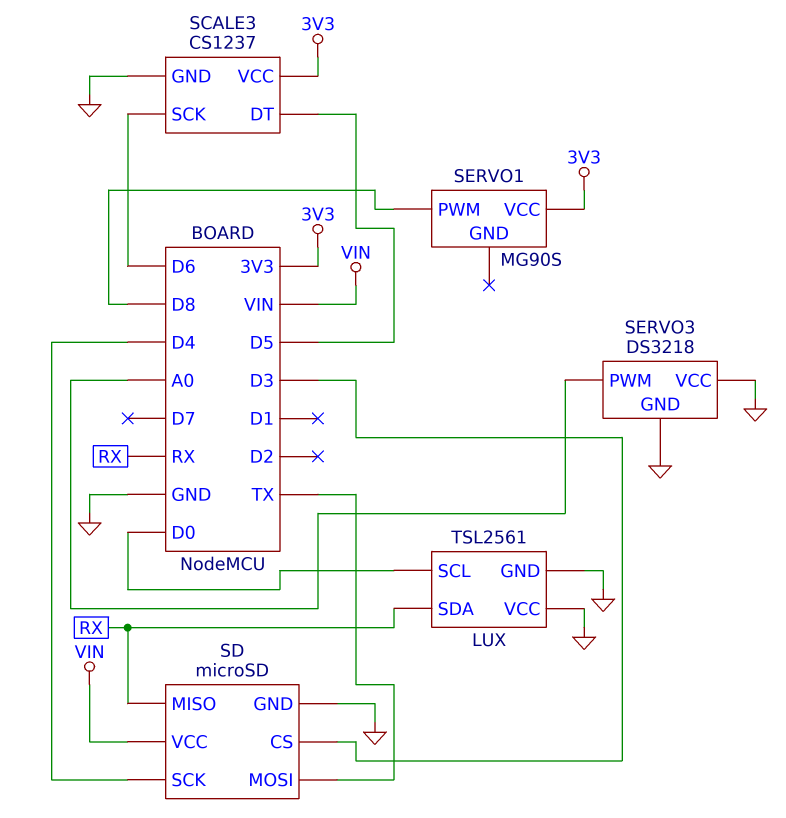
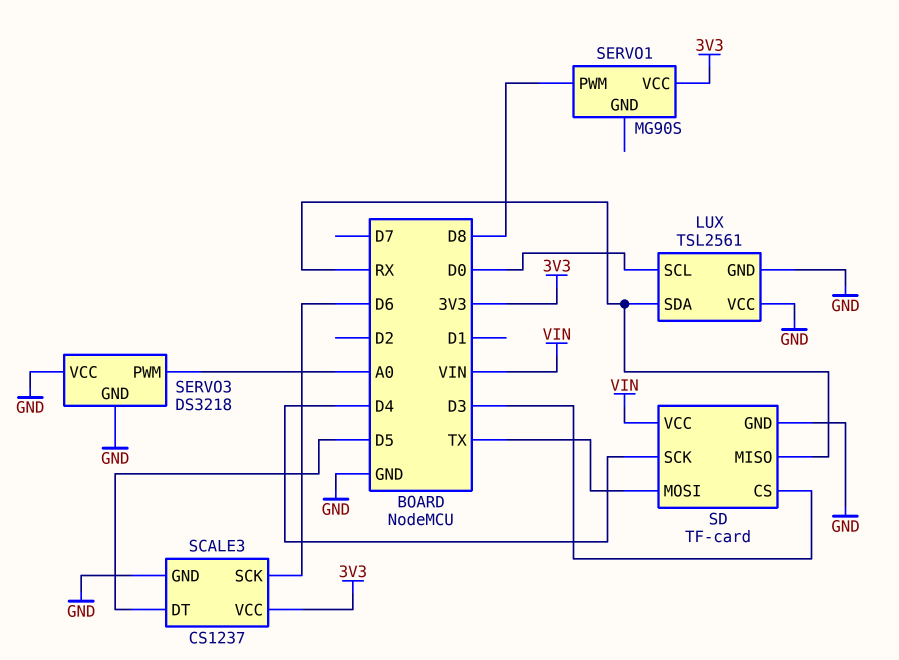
SD: microSD -> TF-card

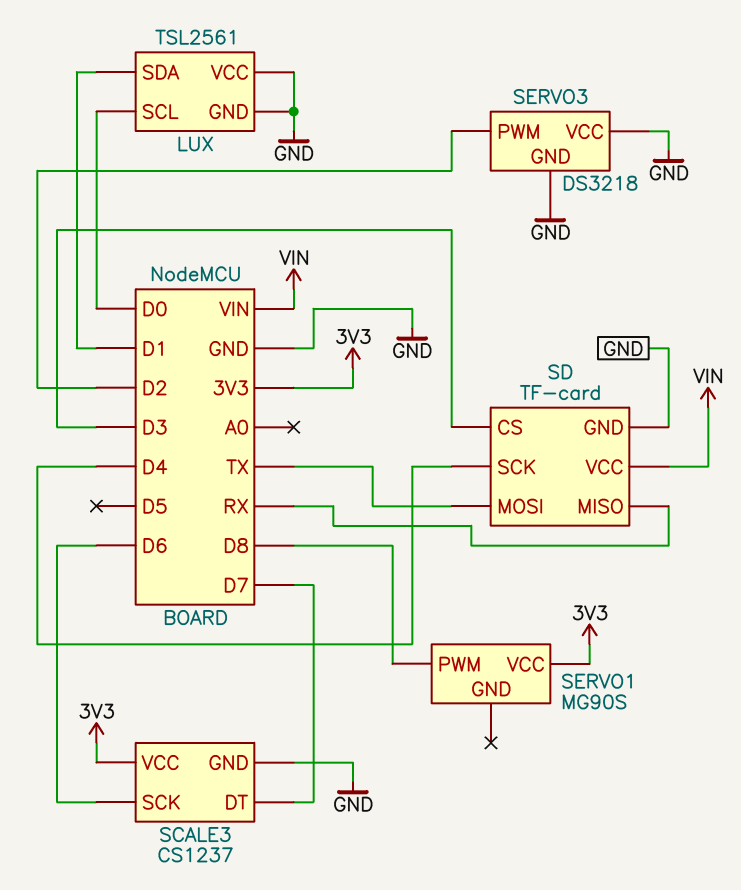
LUX pin SDA: RX -> D1
SCALE3 pin DT: D5 -> D7
SERVO3 pin PWM: A0 -> D2

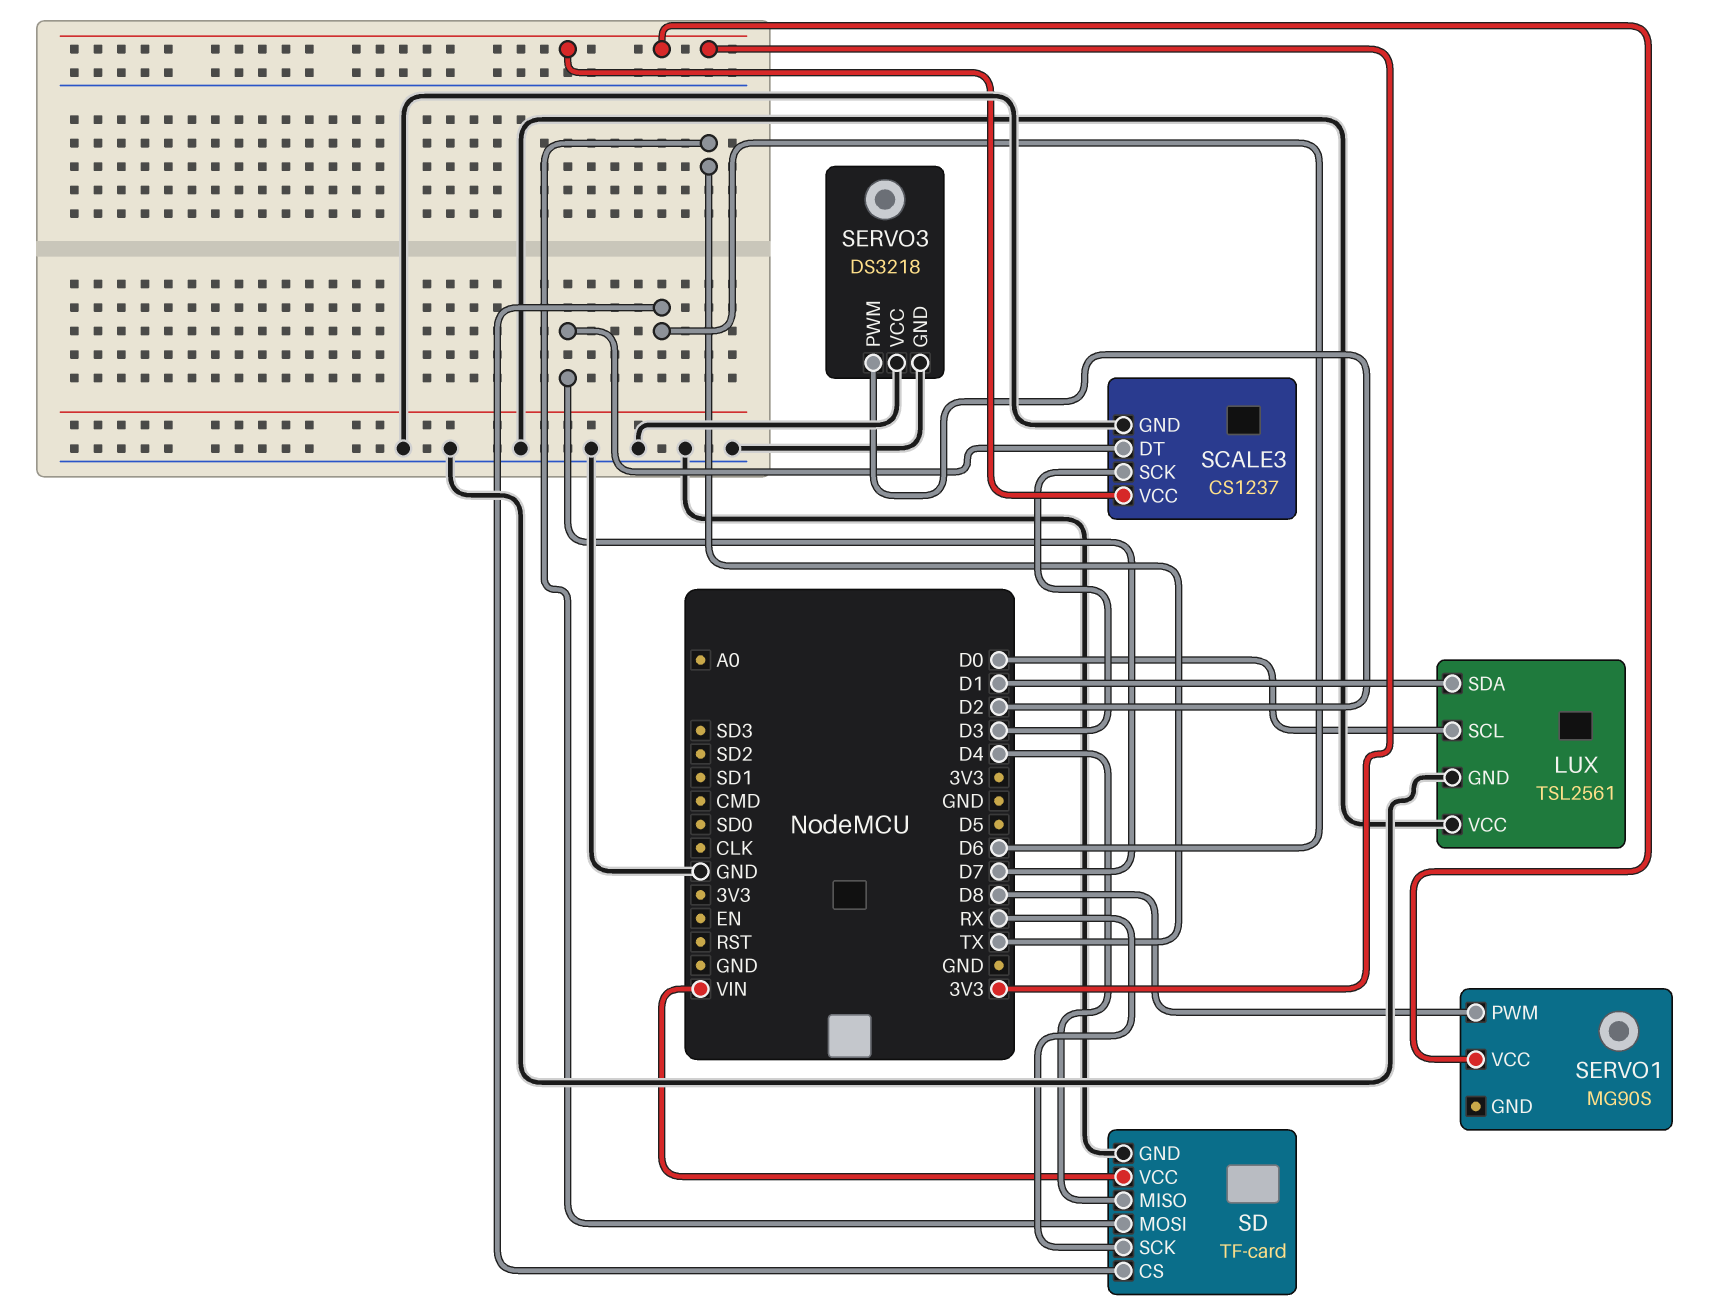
SCALE3 pin SCK: D6 -> D3
SD pin CS: D3 -> D6
SD pin MISO: RX -> D4
SD pin SCK: D4 -> RX

